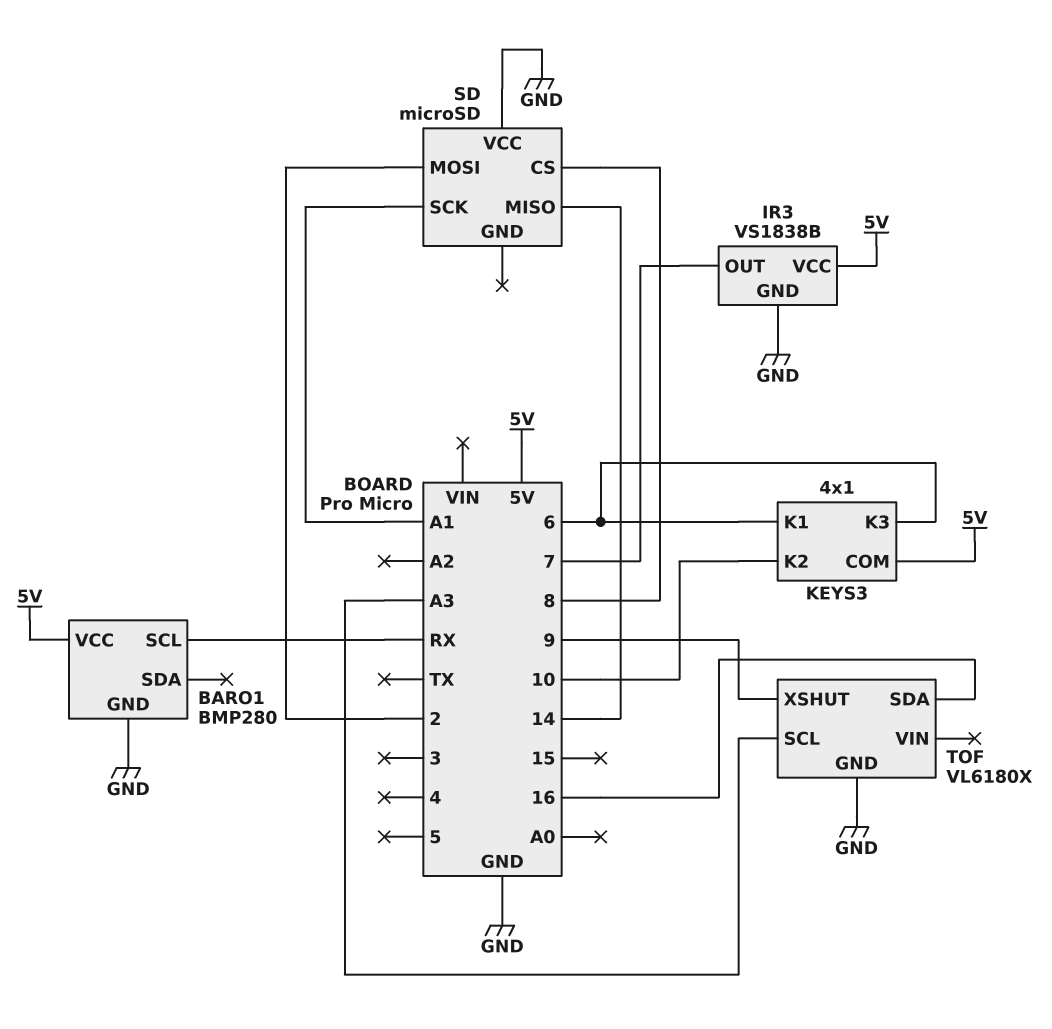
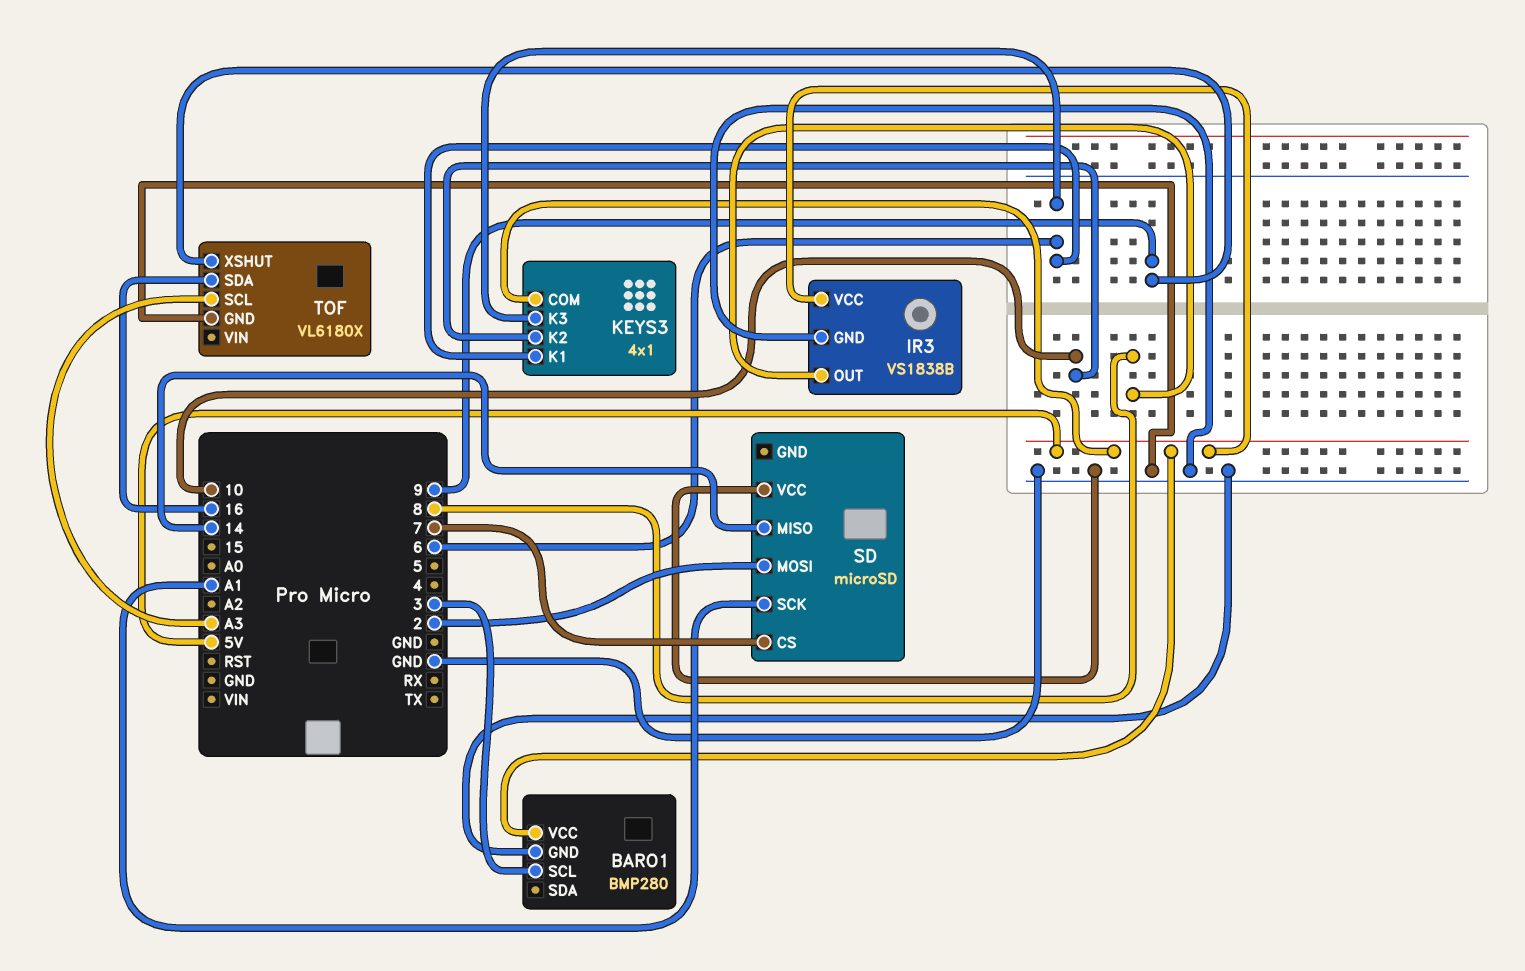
BARO1 pin SCL: RX -> 3
IR3 pin OUT: 7 -> 8
SD pin CS: 8 -> 7

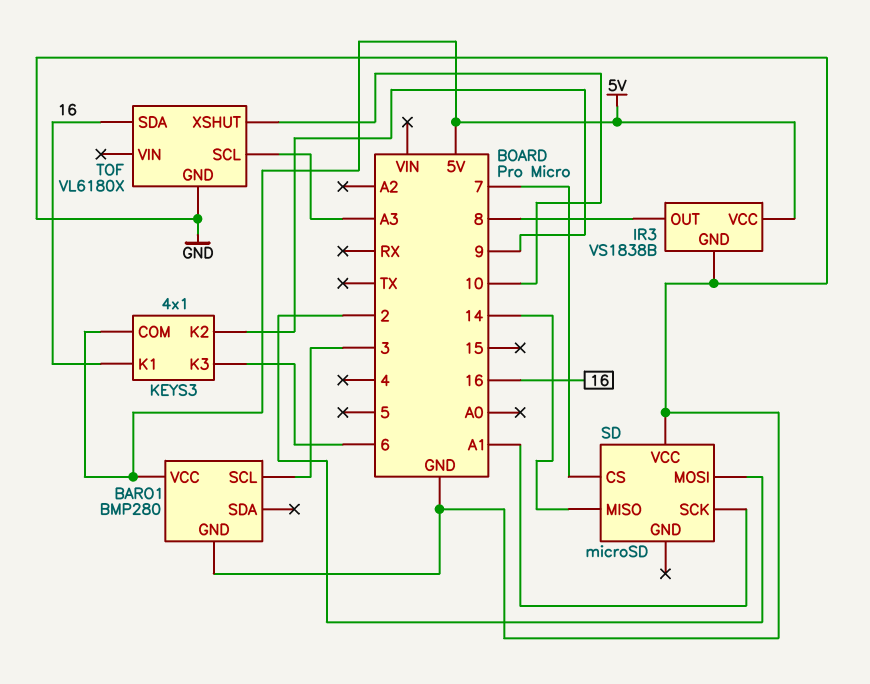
KEYS3 pin K1: 6 -> 16
KEYS3 pin K2: 10 -> 9
TOF pin XSHUT: 9 -> 10

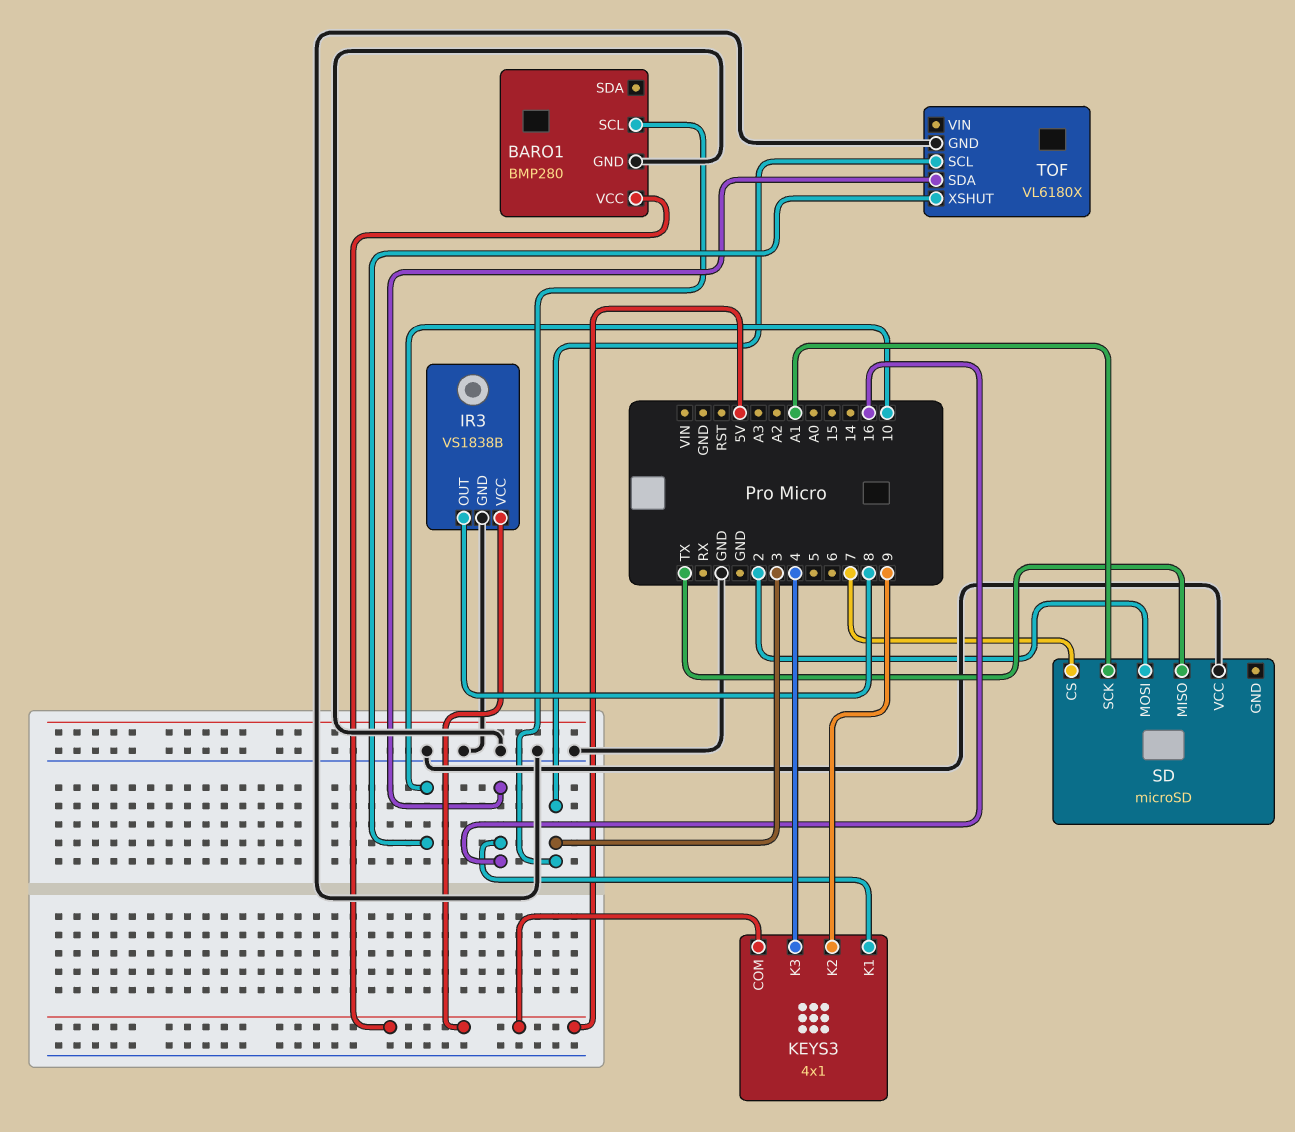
KEYS3 pin K3: 6 -> 4
SD pin MISO: 14 -> TX
TOF pin SCL: A3 -> 3

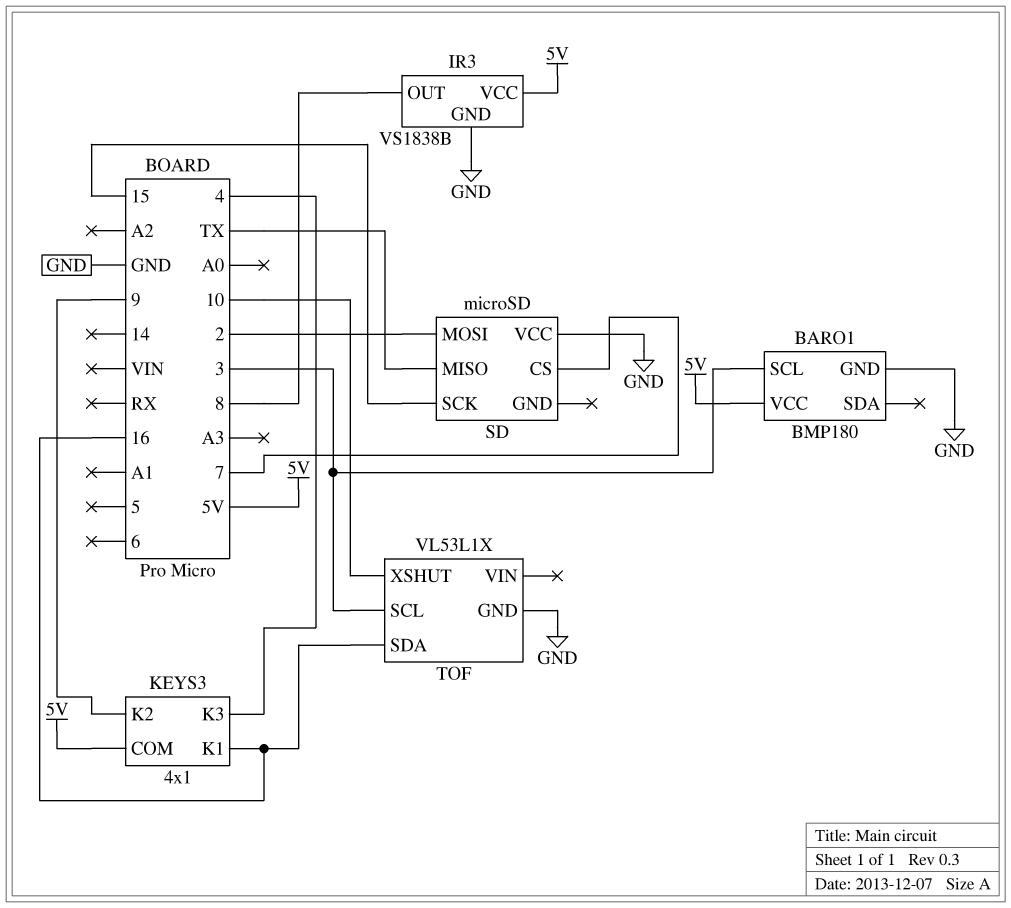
BARO1: BMP280 -> BMP180
SD pin SCK: A1 -> 15
TOF: VL6180X -> VL53L1X

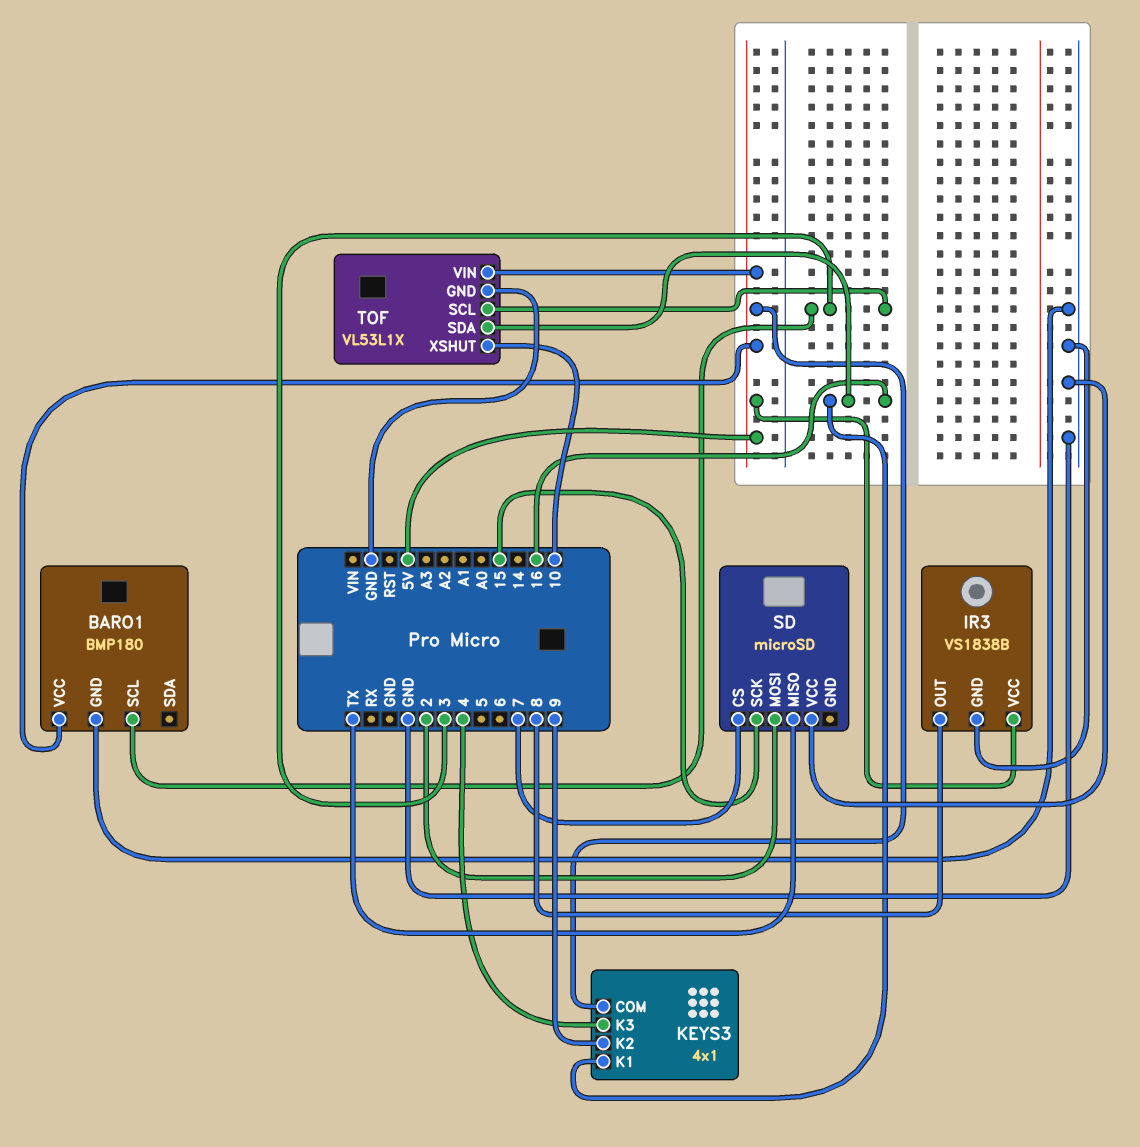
TOF pin VIN: none -> 5V

